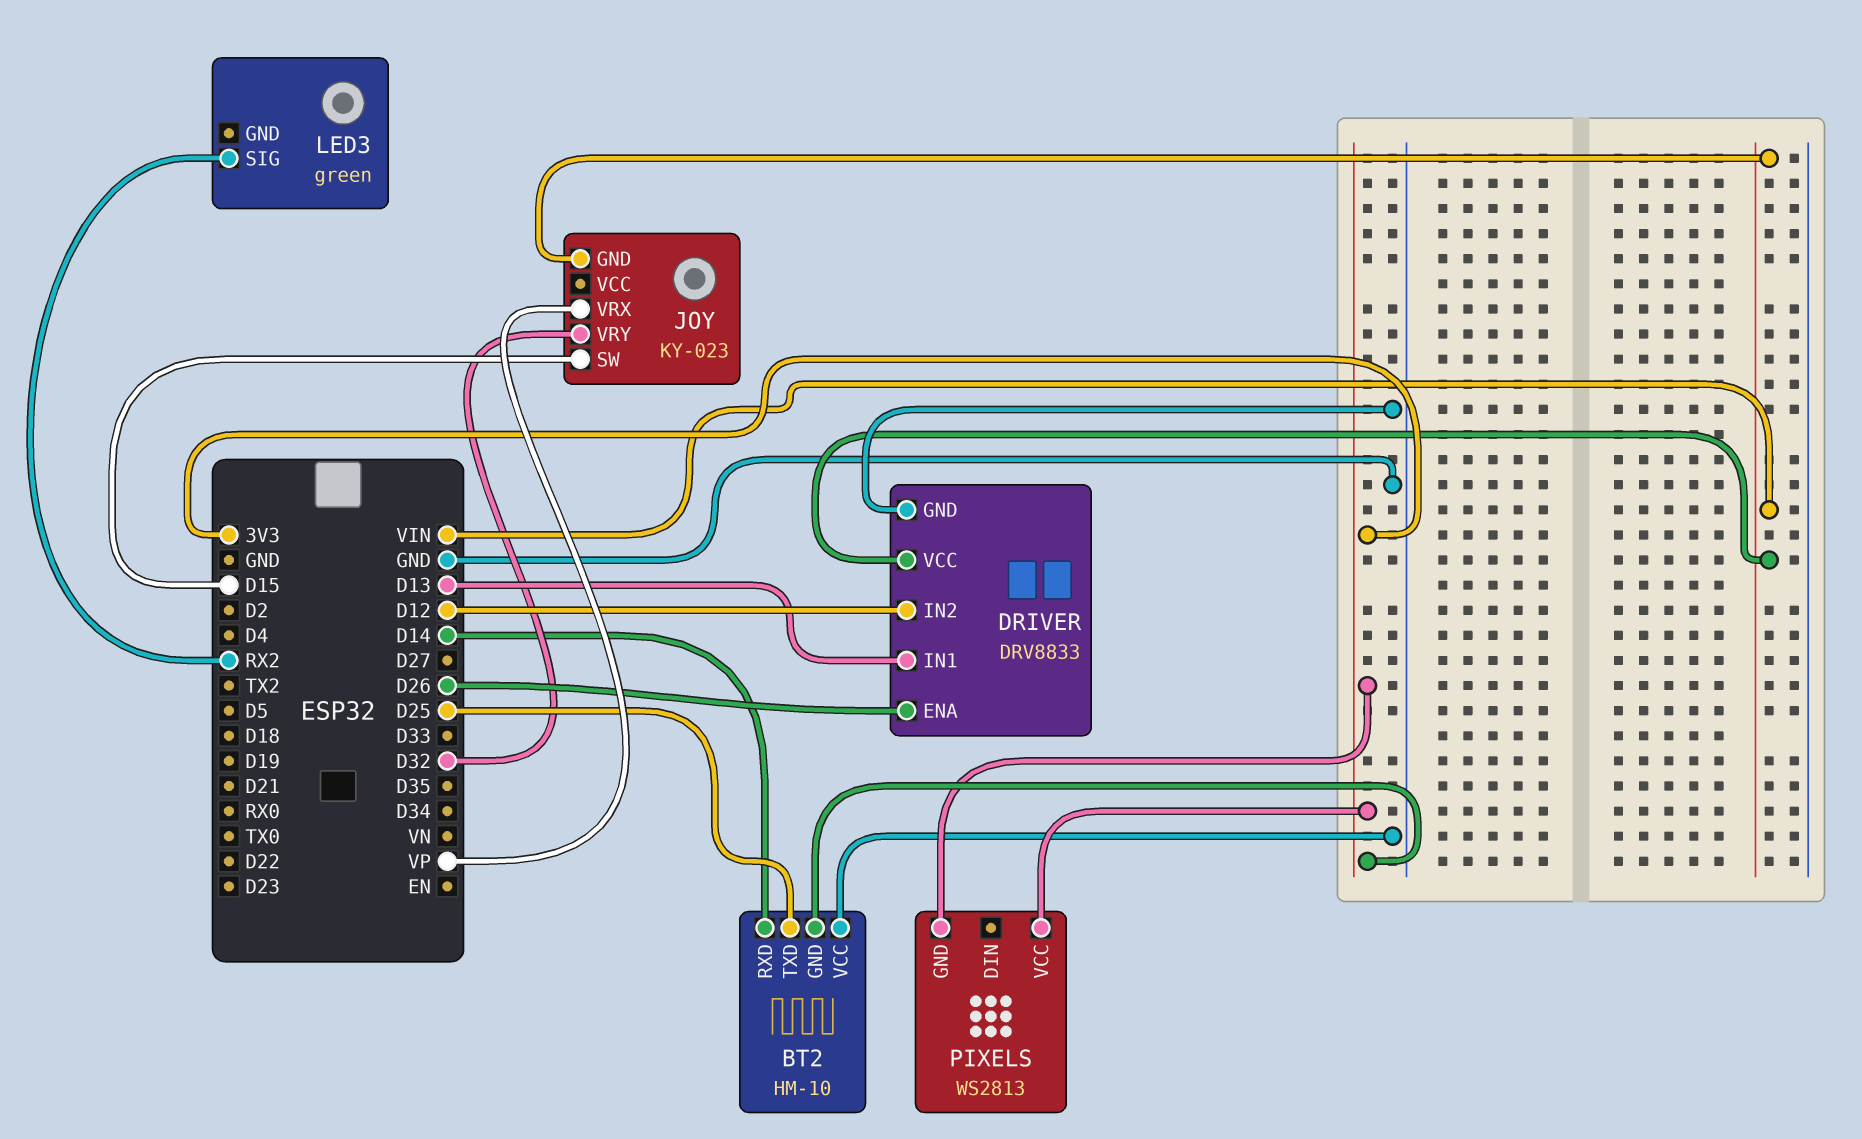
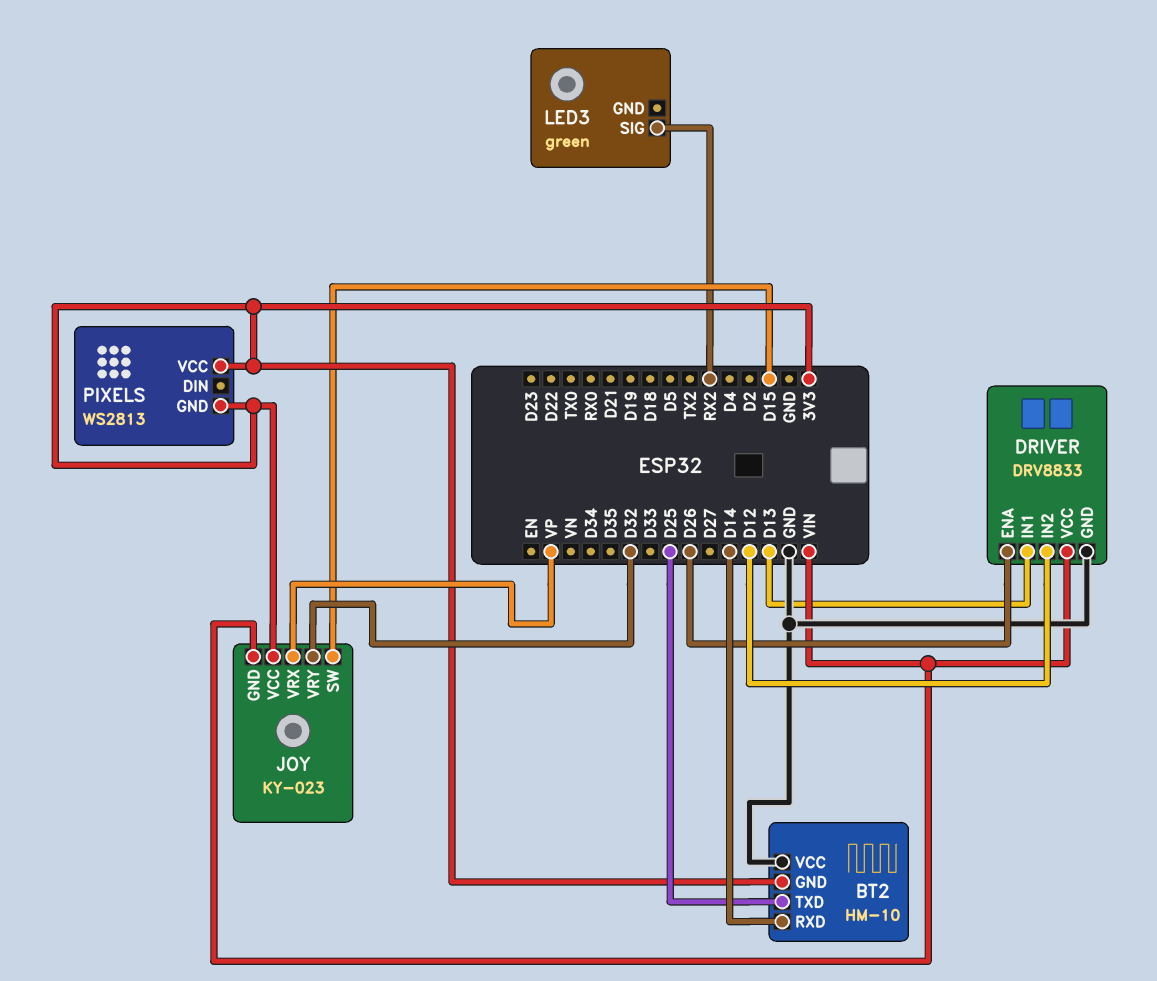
JOY pin VCC: none -> 3V3

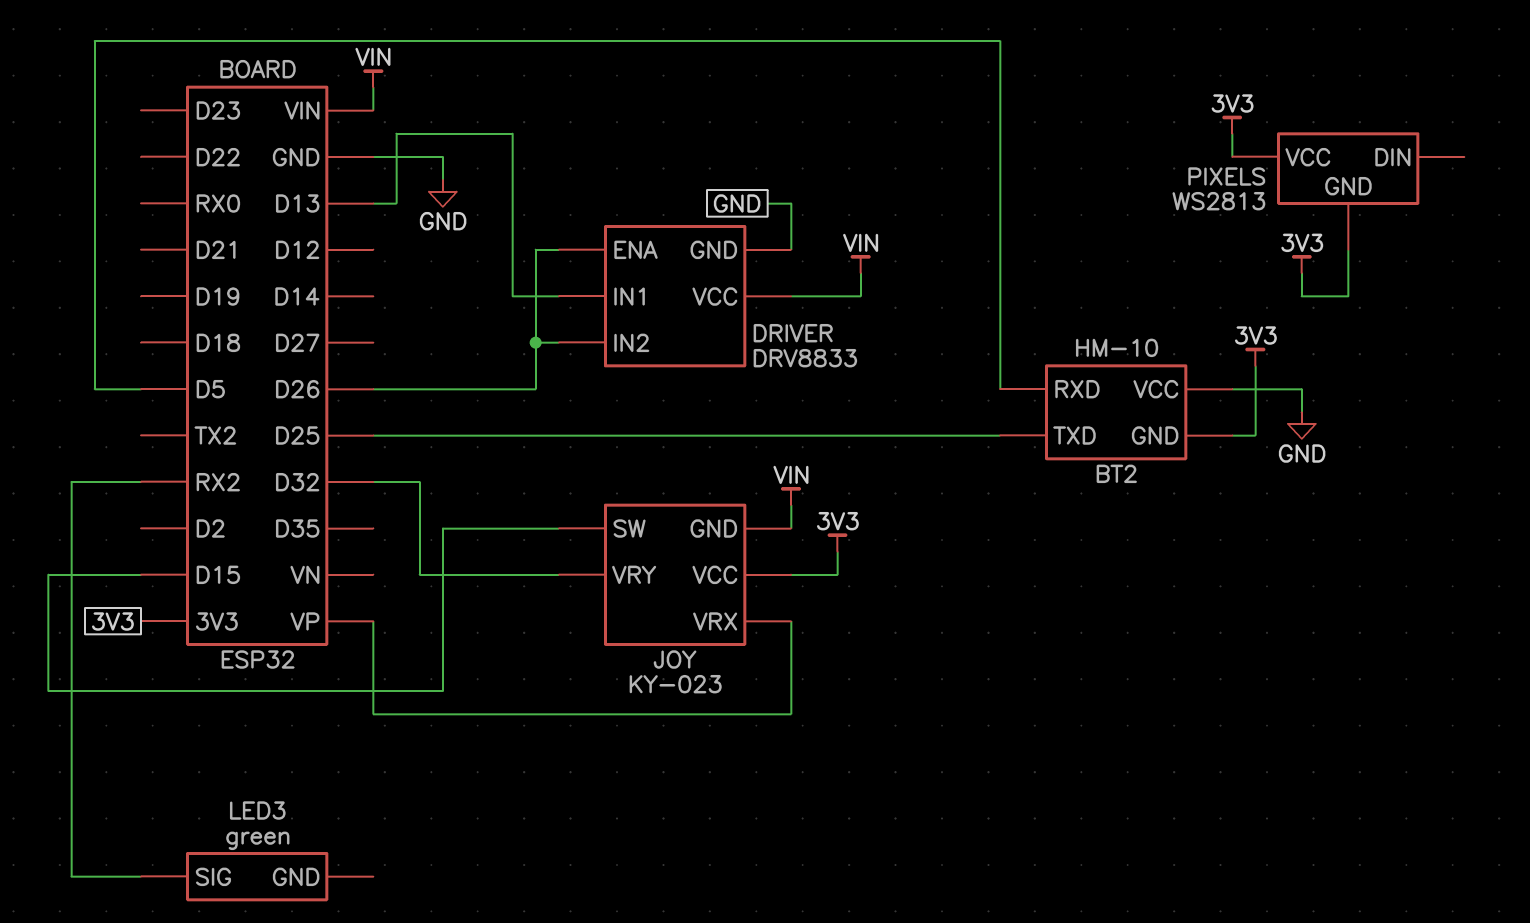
BT2 pin RXD: D14 -> D5
DRIVER pin IN2: D12 -> D26

